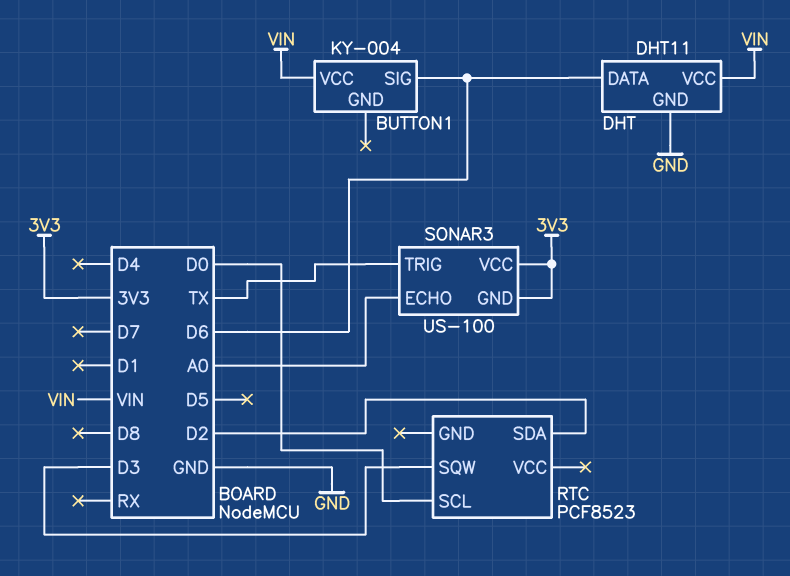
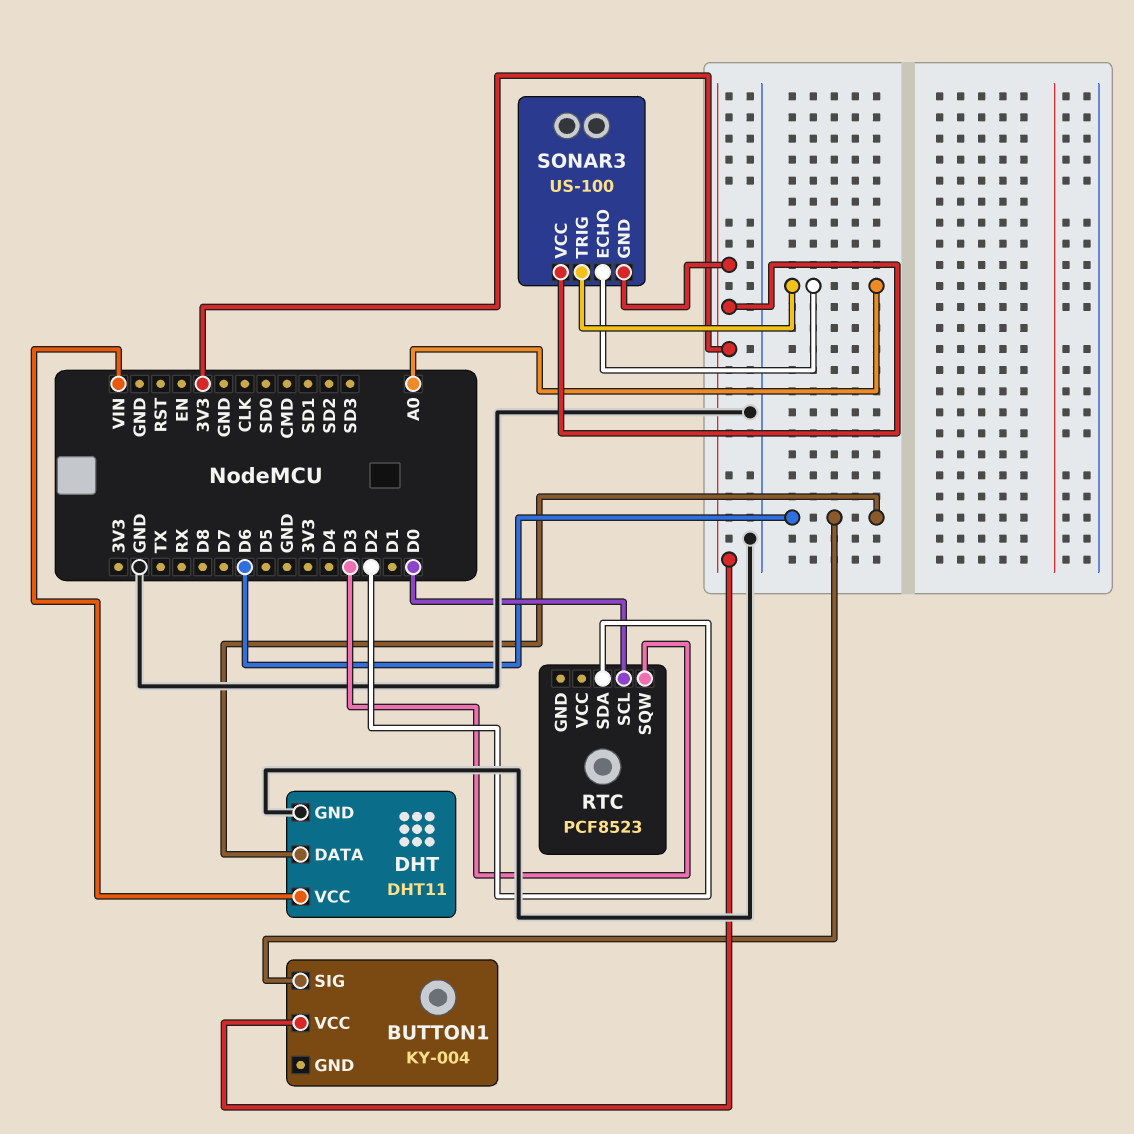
BUTTON1 pin VCC: VIN -> 3V3
SONAR3 pin TRIG: TX -> A0

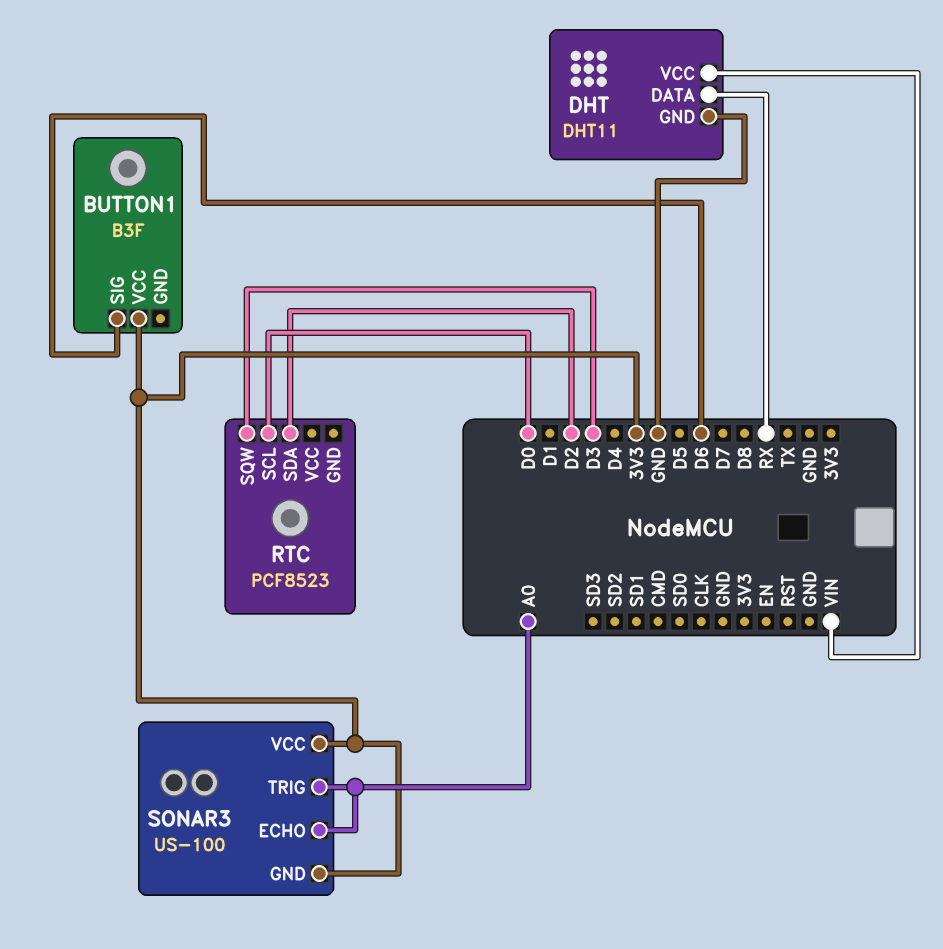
BUTTON1: KY-004 -> B3F
DHT pin DATA: D6 -> RX

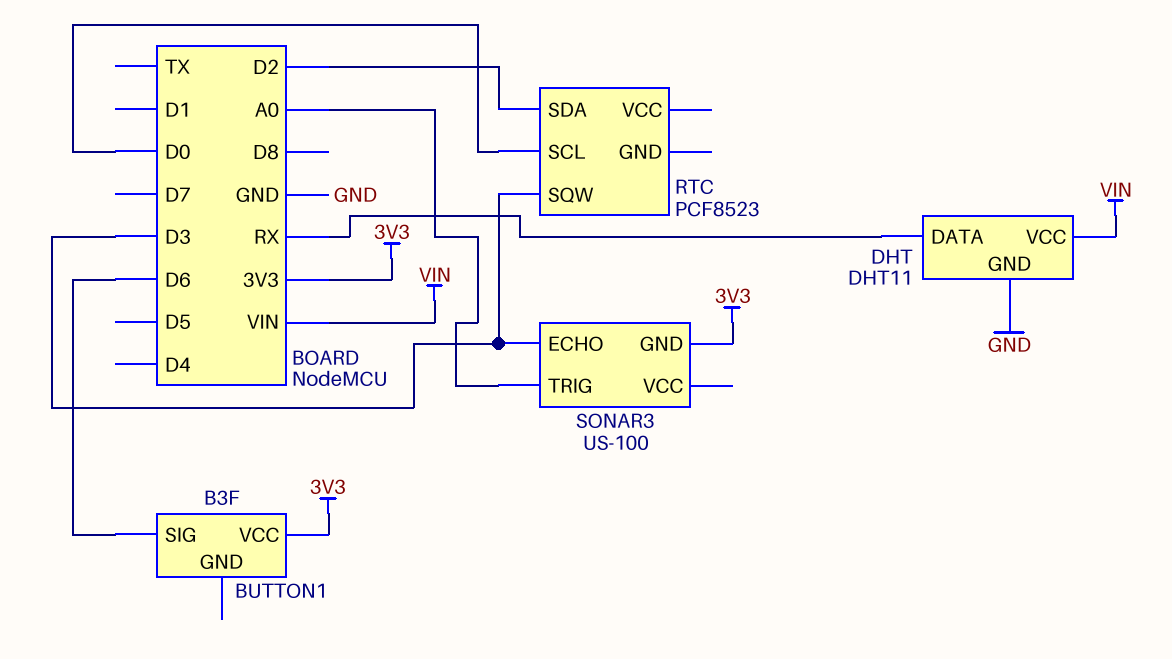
SONAR3 pin ECHO: A0 -> D3
SONAR3 pin VCC: 3V3 -> none

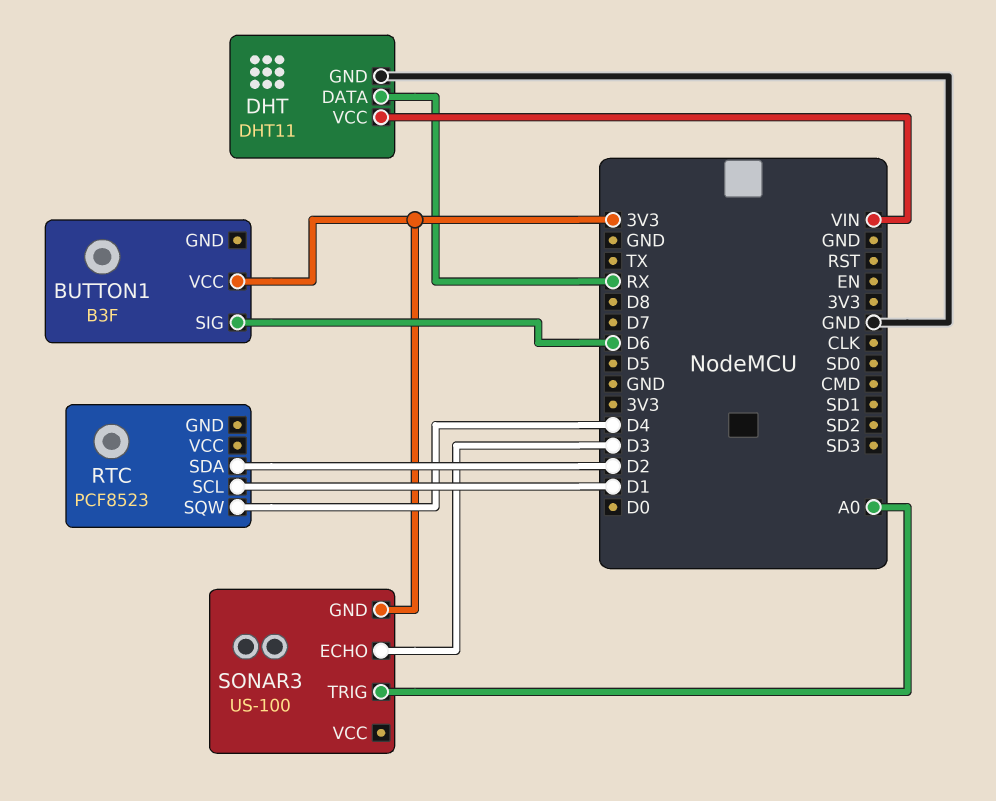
RTC pin SCL: D0 -> D1
RTC pin SQW: D3 -> D4

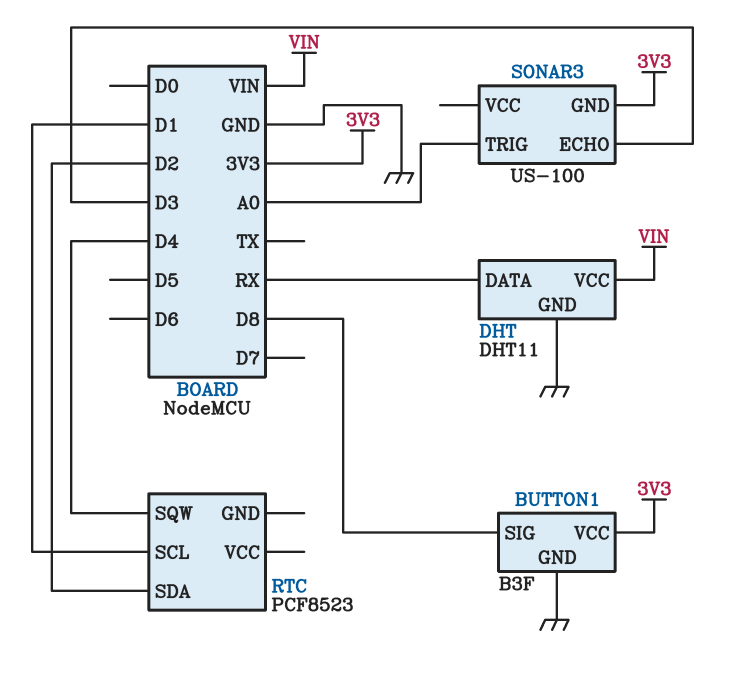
BUTTON1 pin GND: none -> GND
BUTTON1 pin SIG: D6 -> D8

